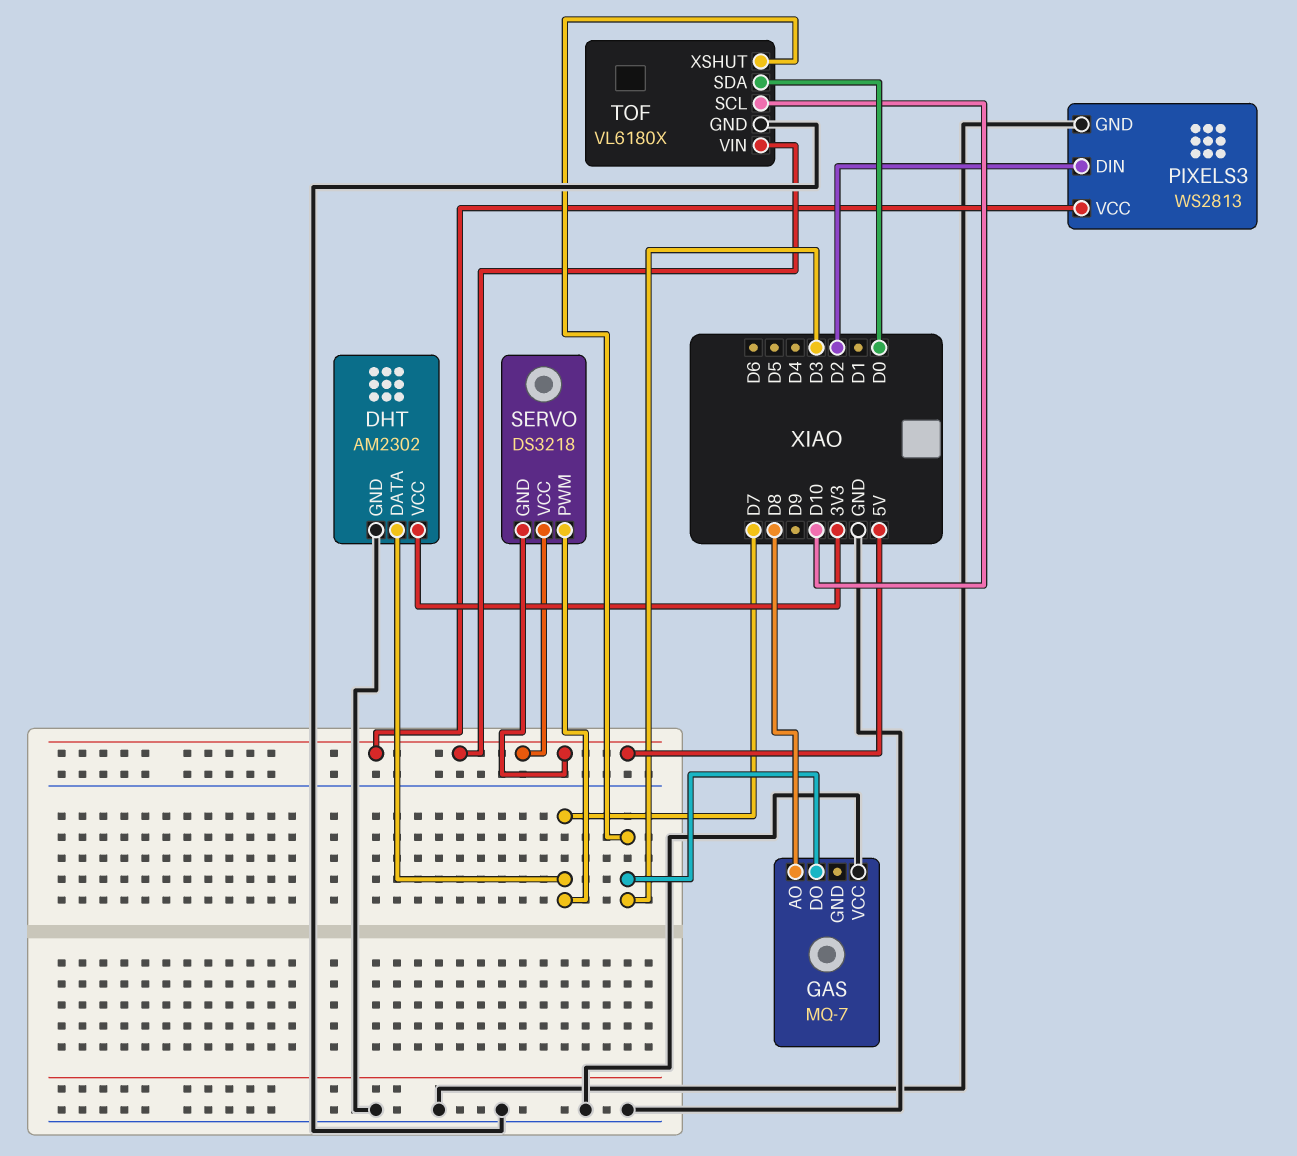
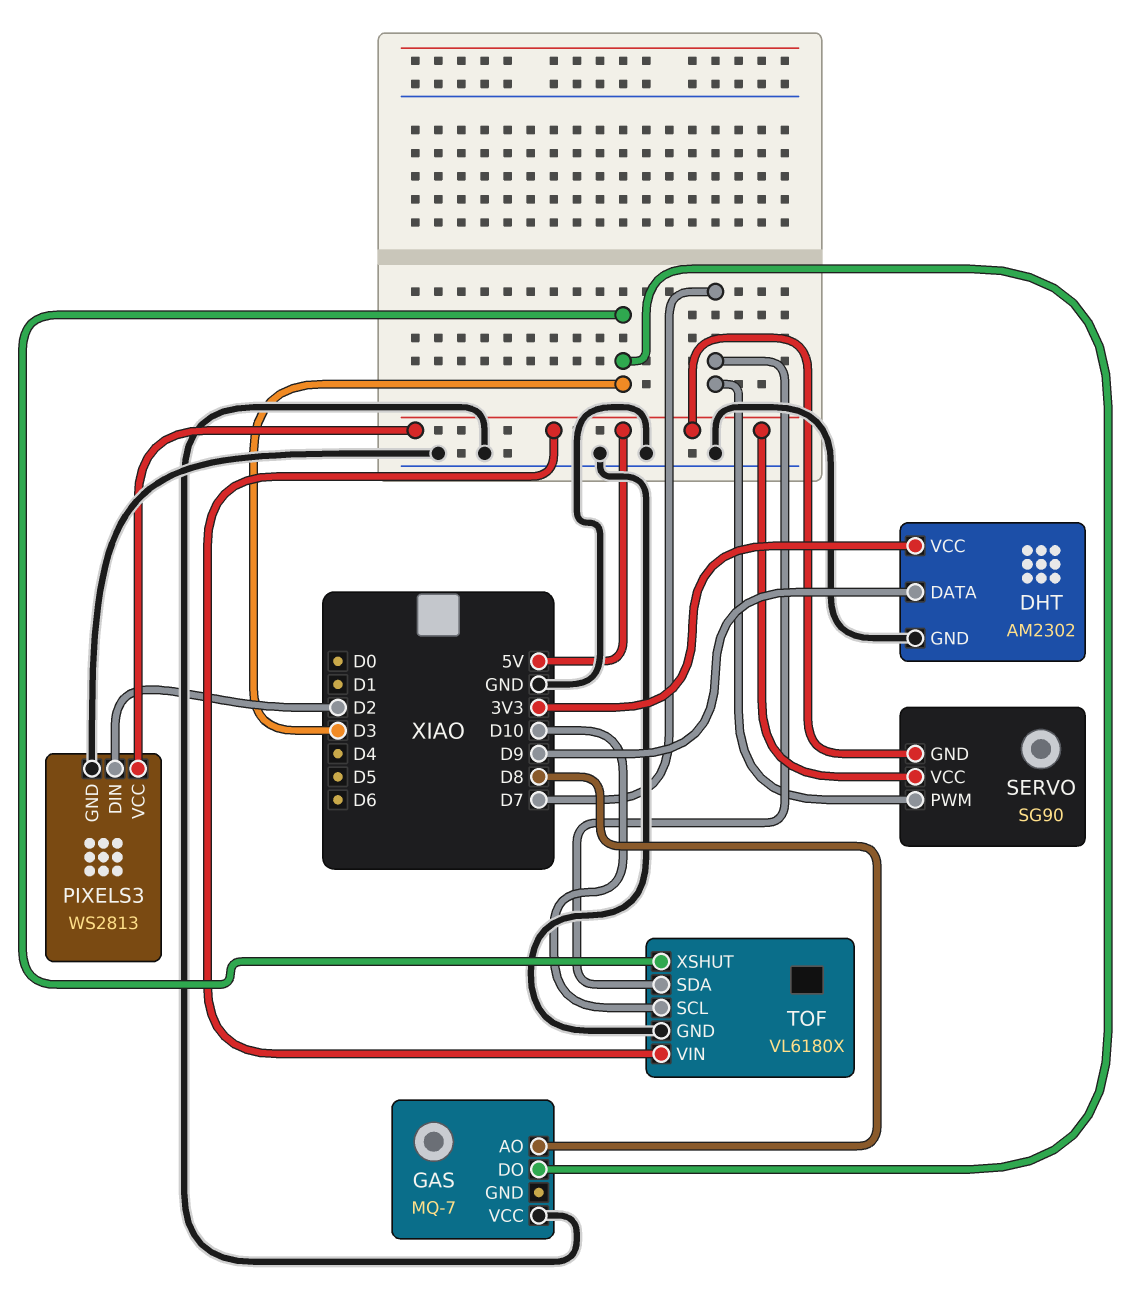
DHT pin DATA: D7 -> D9
SERVO: DS3218 -> SG90
TOF pin SDA: D0 -> D7

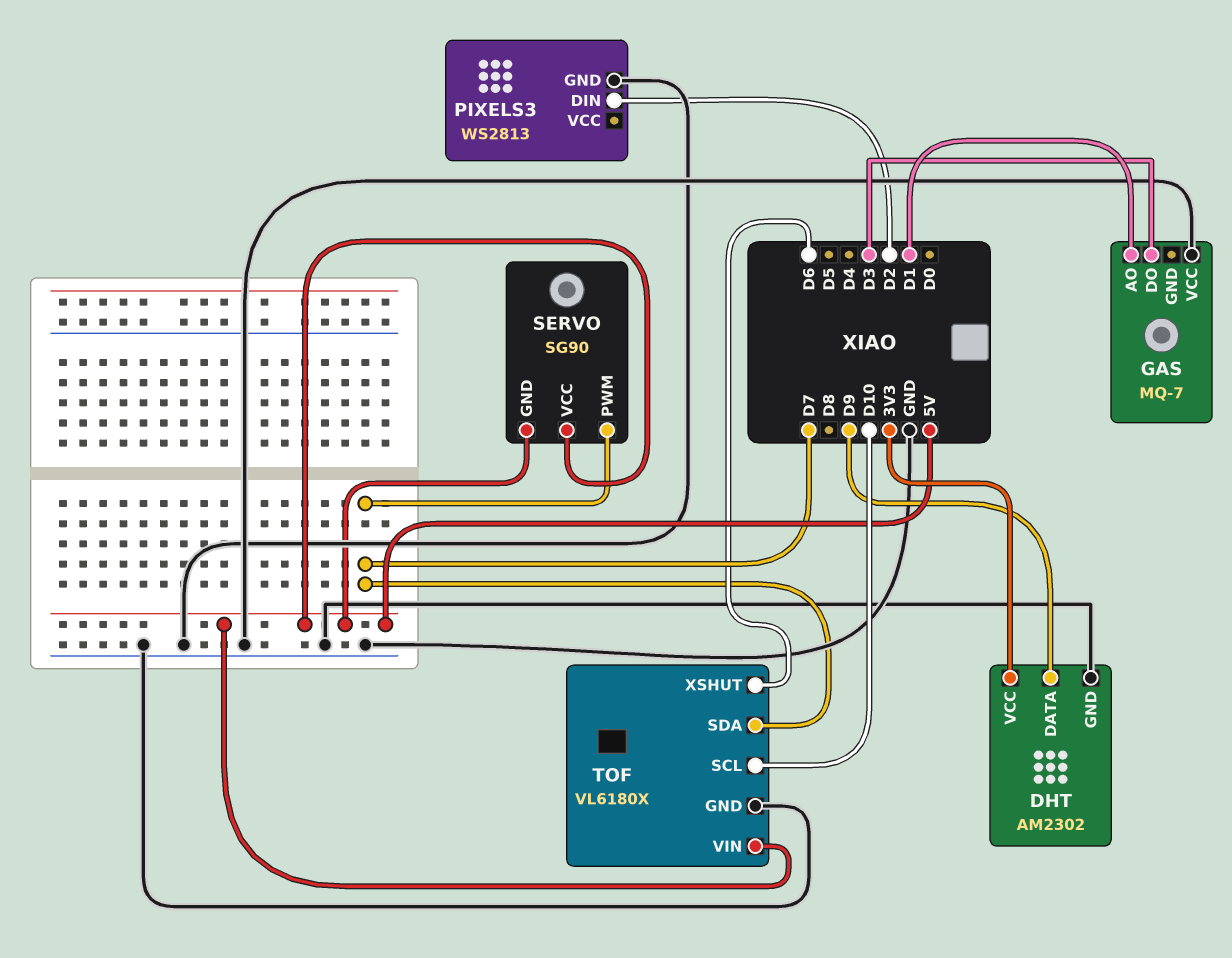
GAS pin AO: D8 -> D1
PIXELS3 pin VCC: 5V -> none
TOF pin XSHUT: D3 -> D6

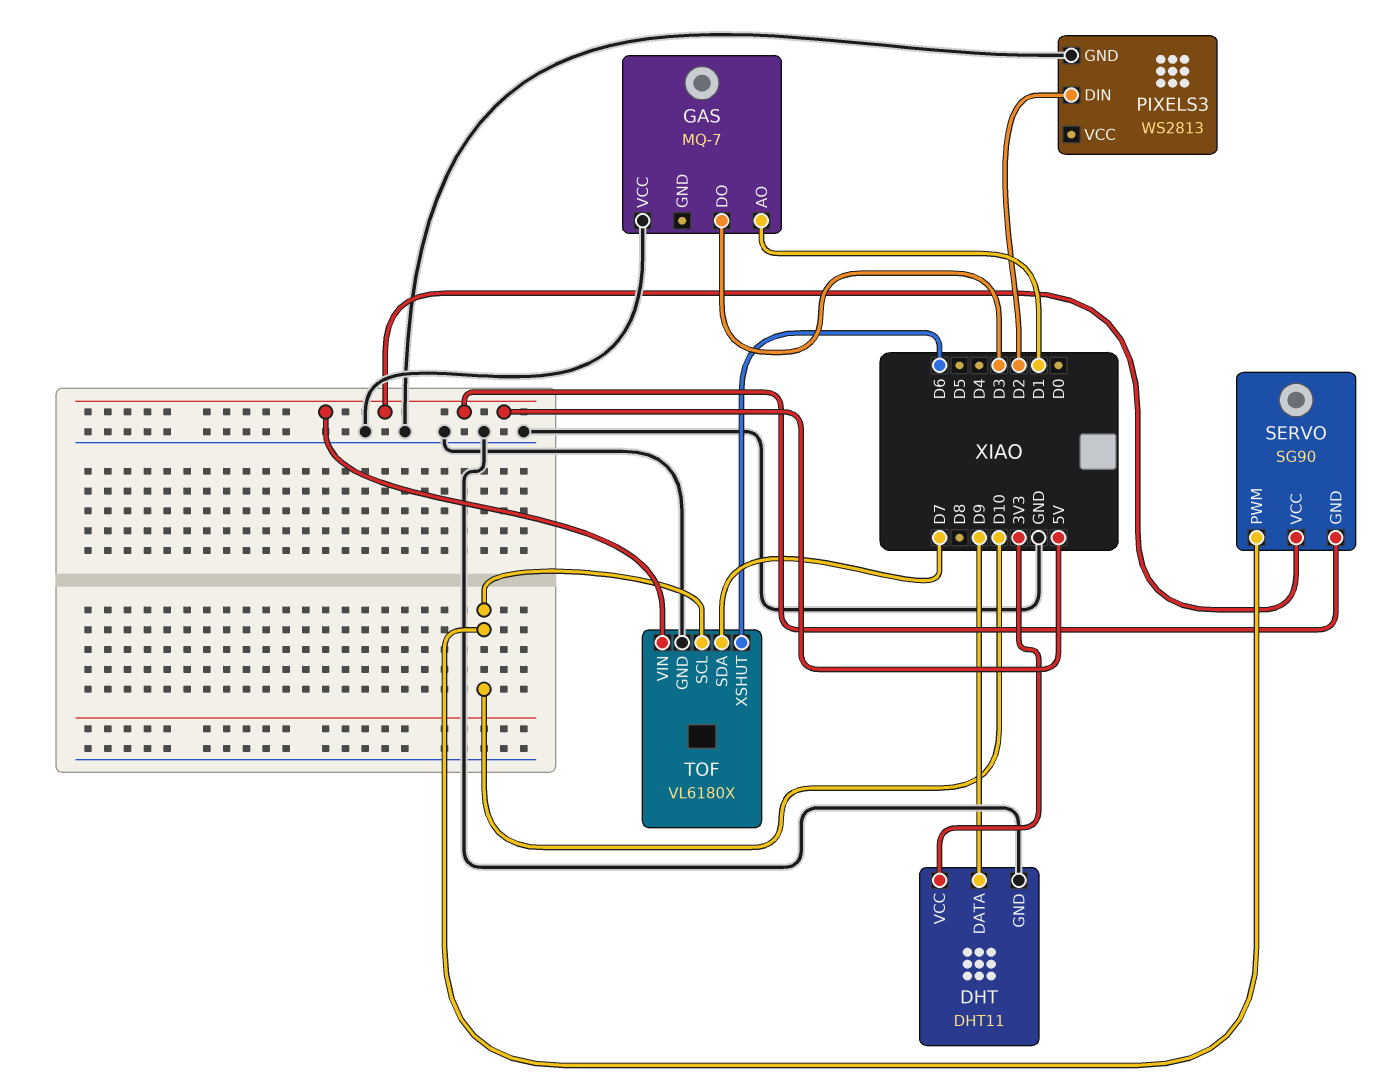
DHT: AM2302 -> DHT11
SERVO pin PWM: D7 -> D10

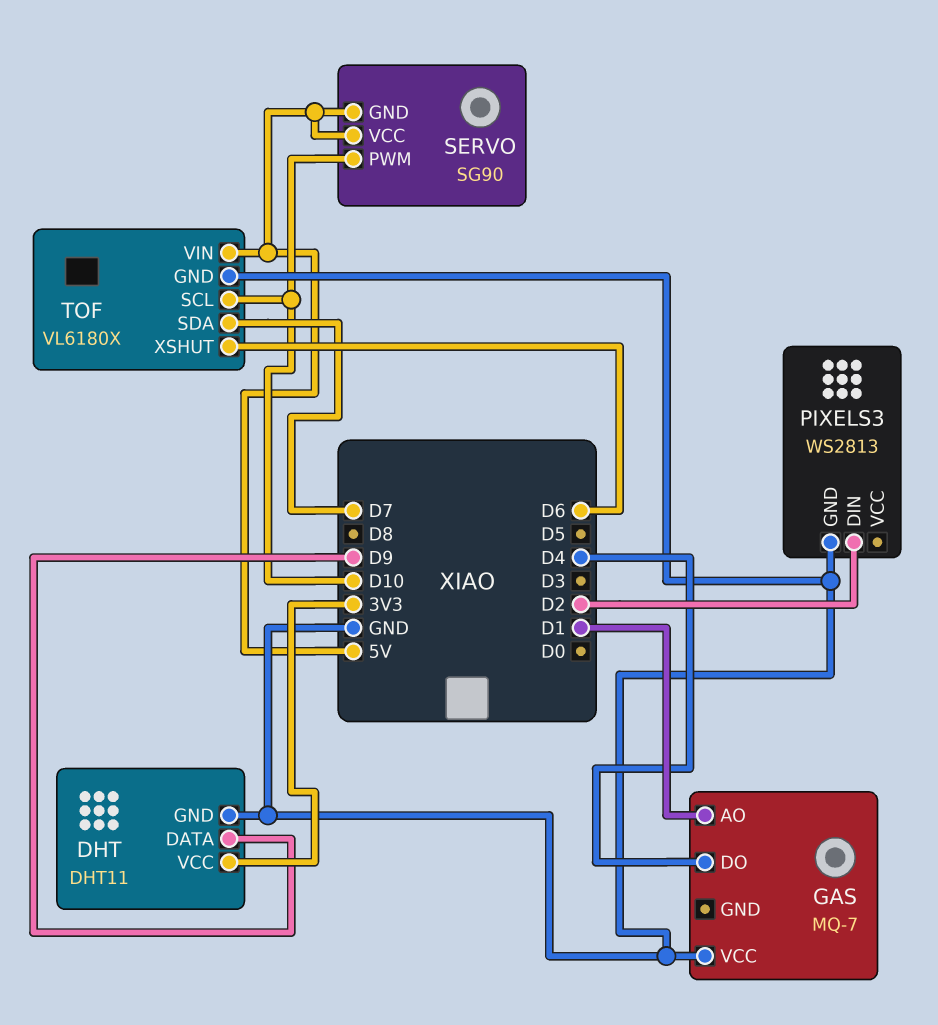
GAS pin DO: D3 -> D4

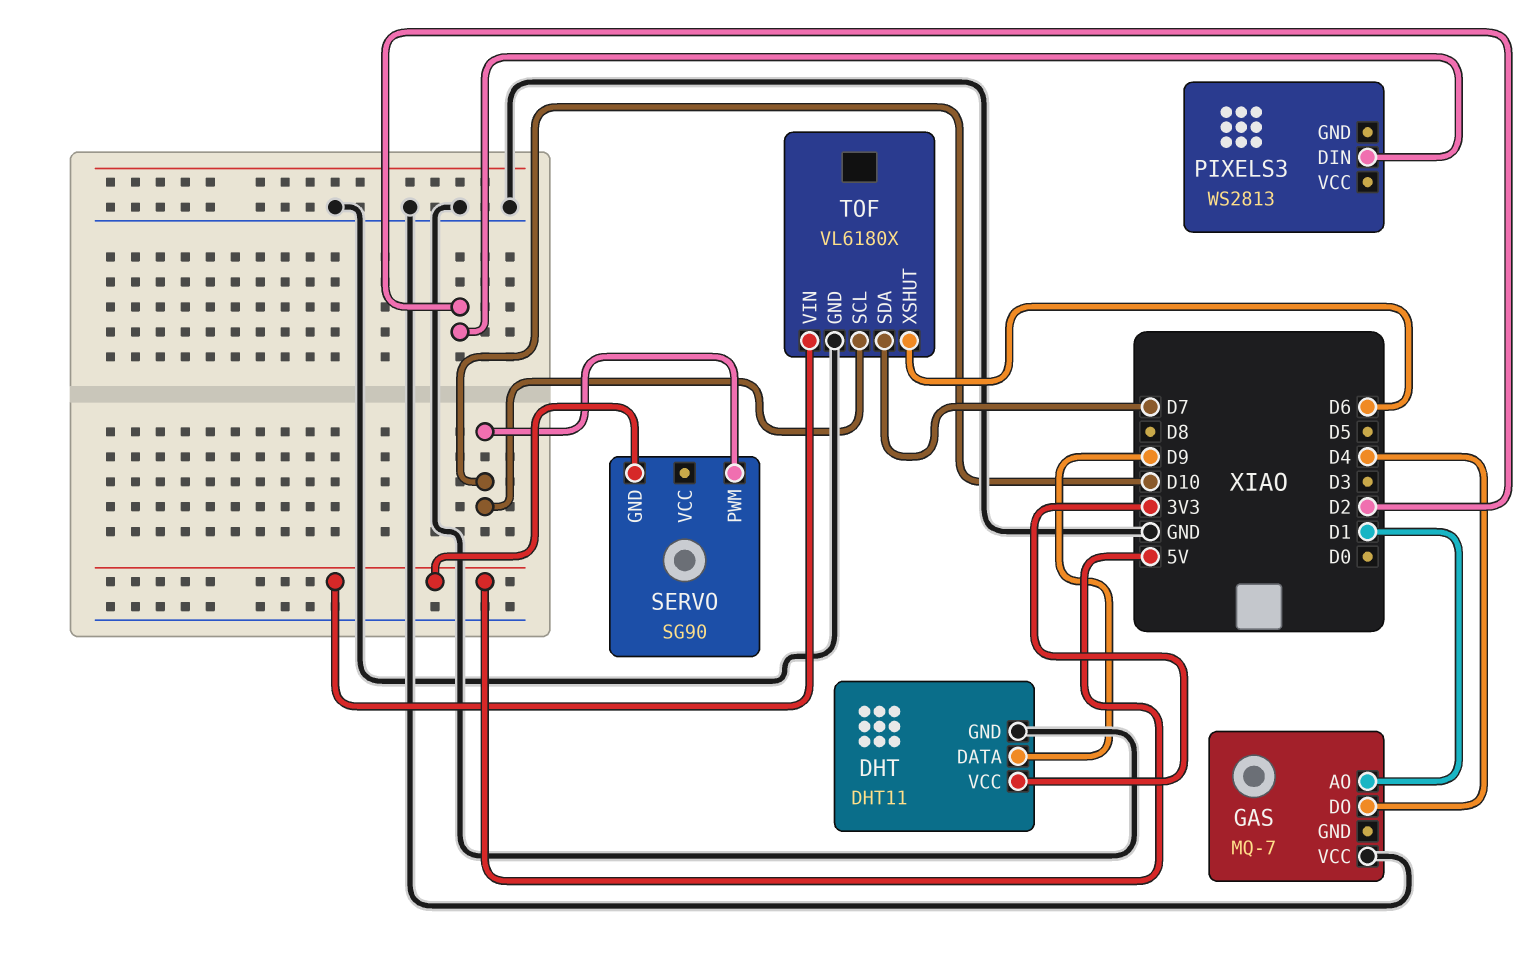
PIXELS3 pin GND: GND -> none
SERVO pin VCC: 5V -> none

